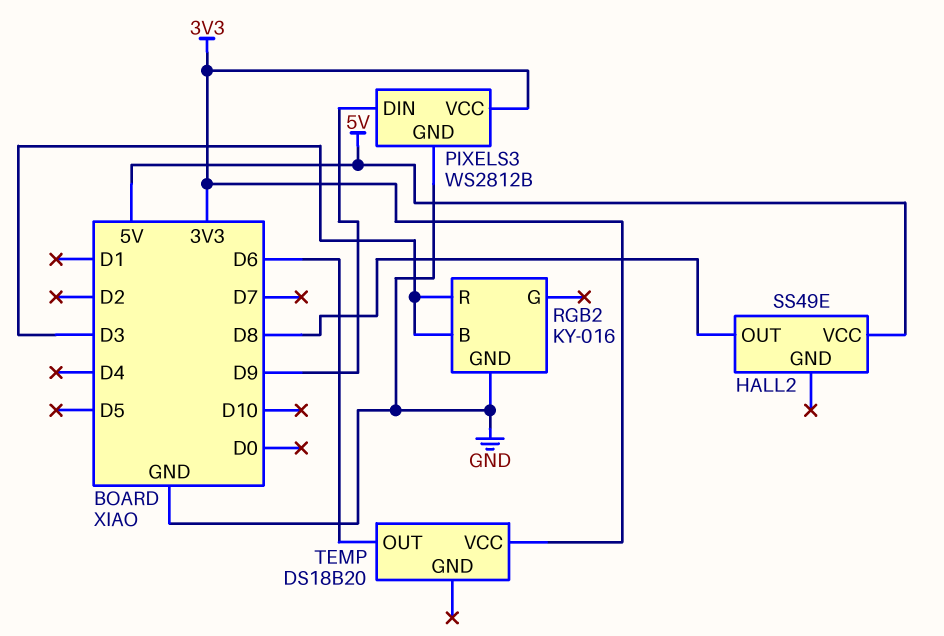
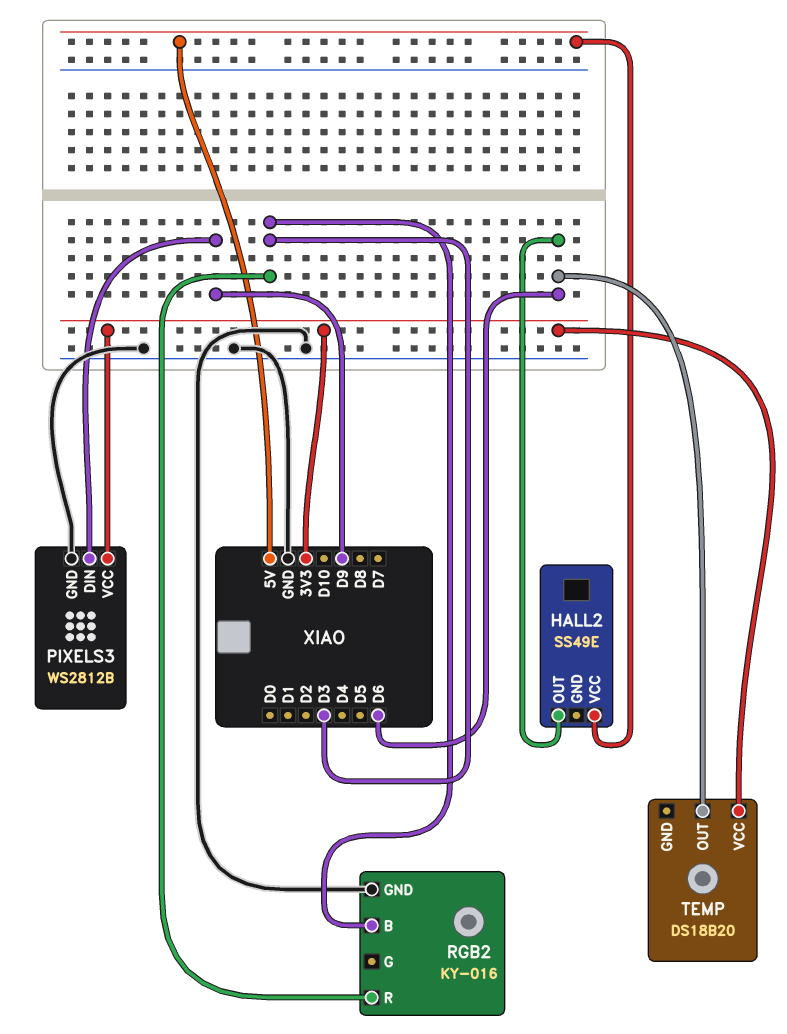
HALL2 pin OUT: D8 -> D6

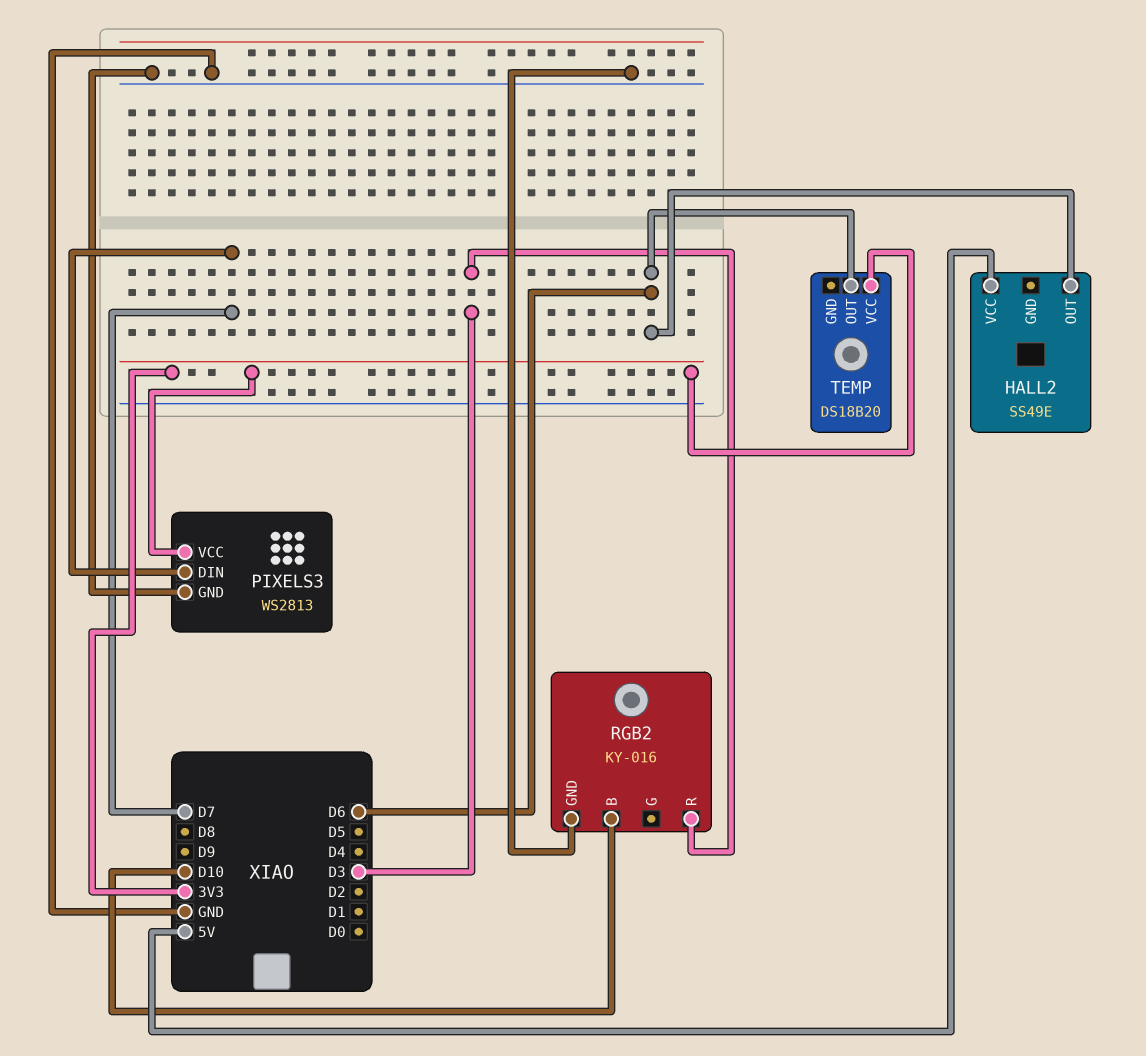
PIXELS3: WS2812B -> WS2813
PIXELS3 pin DIN: D9 -> D7
RGB2 pin B: D3 -> D10

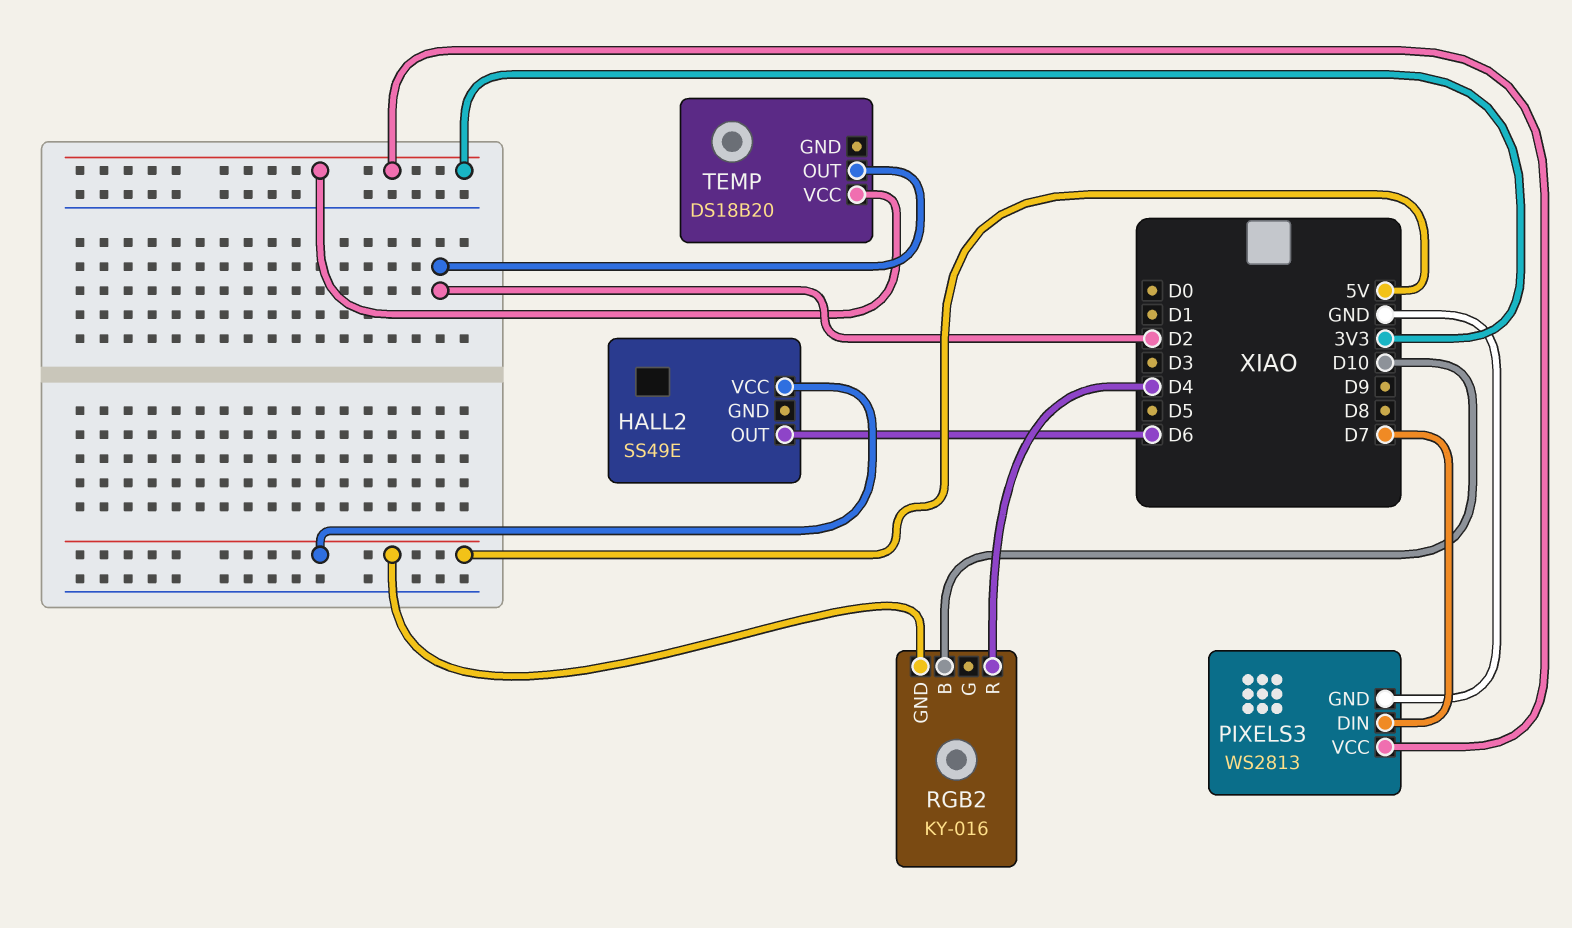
RGB2 pin GND: GND -> 5V
RGB2 pin R: D3 -> D4
TEMP pin OUT: D6 -> D2

